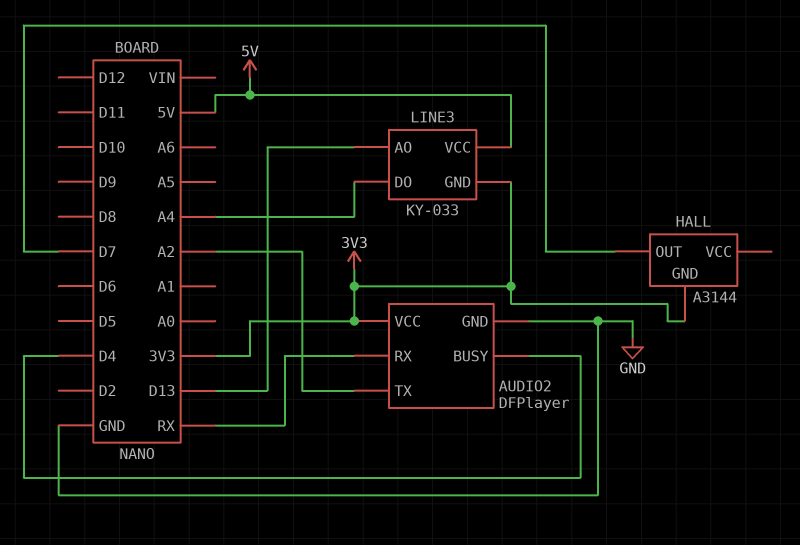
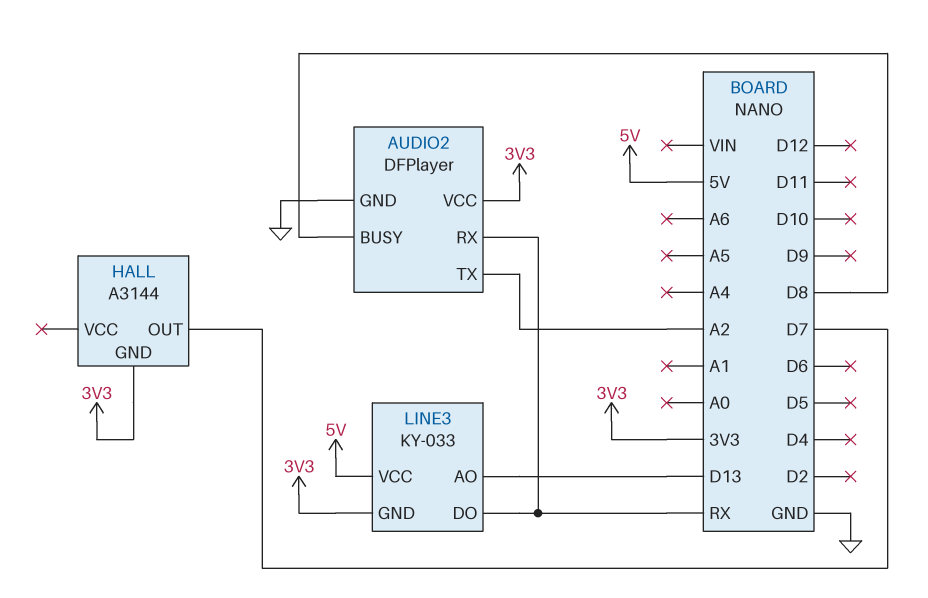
AUDIO2 pin BUSY: D4 -> D8
LINE3 pin DO: A4 -> RX

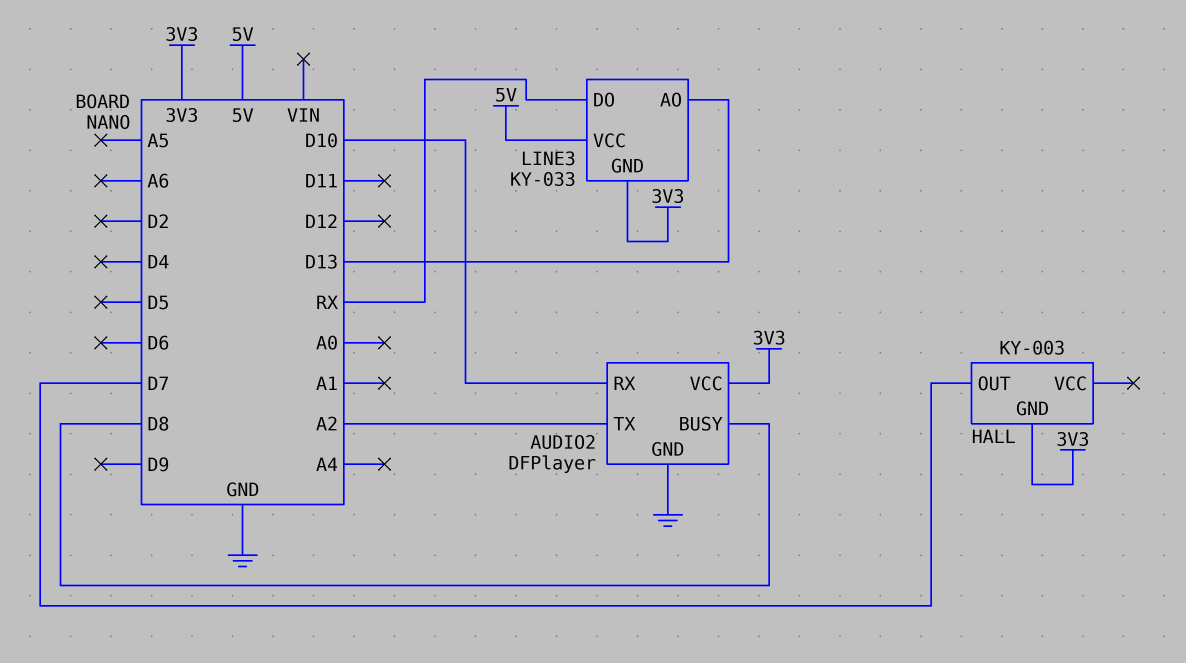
AUDIO2 pin RX: RX -> D10
HALL: A3144 -> KY-003

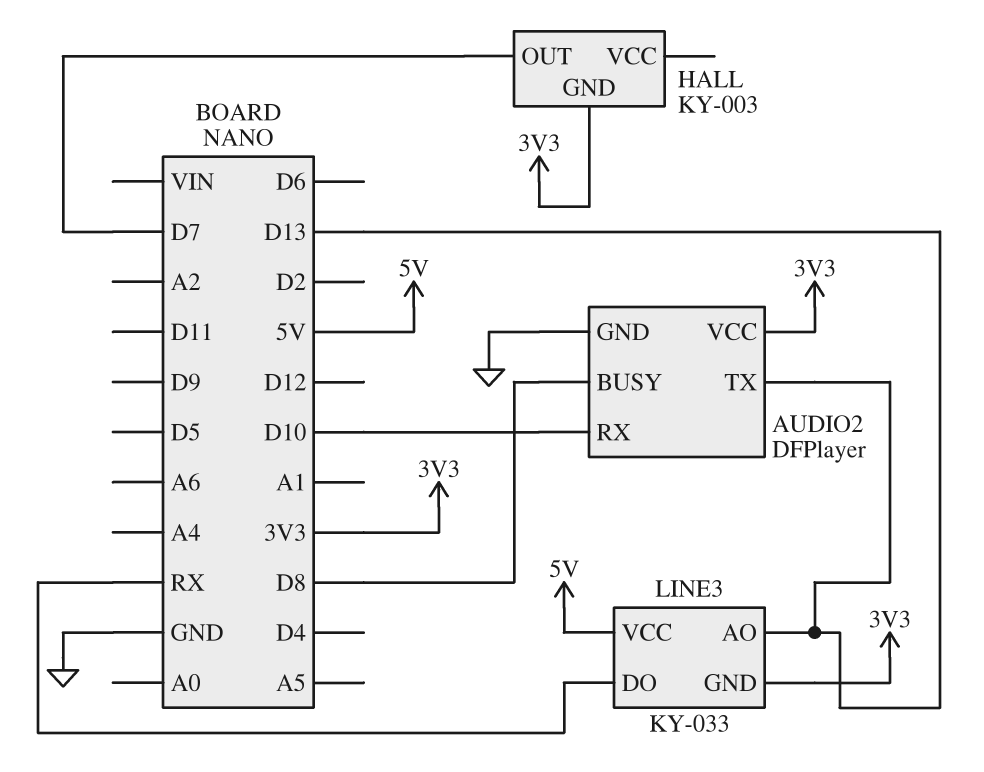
AUDIO2 pin TX: A2 -> D13

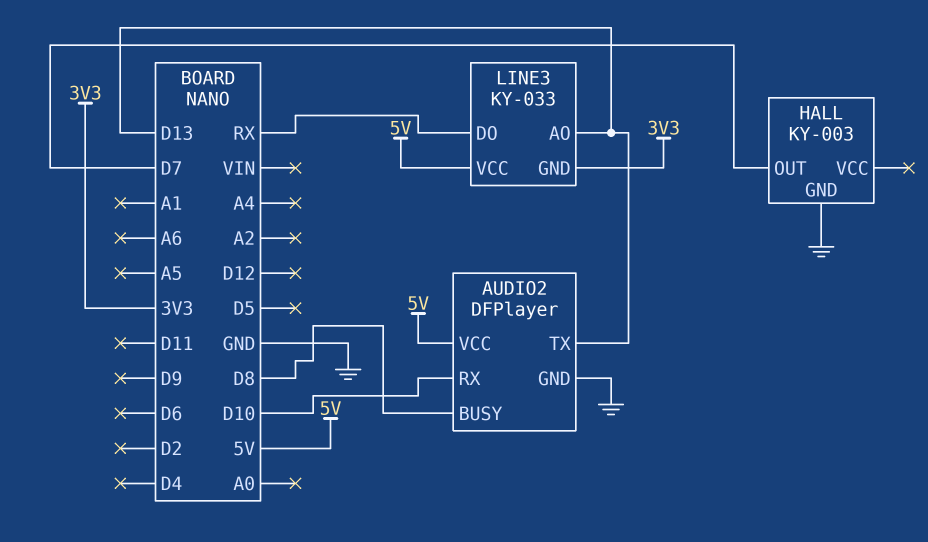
AUDIO2 pin VCC: 3V3 -> 5V
HALL pin GND: 3V3 -> GND

